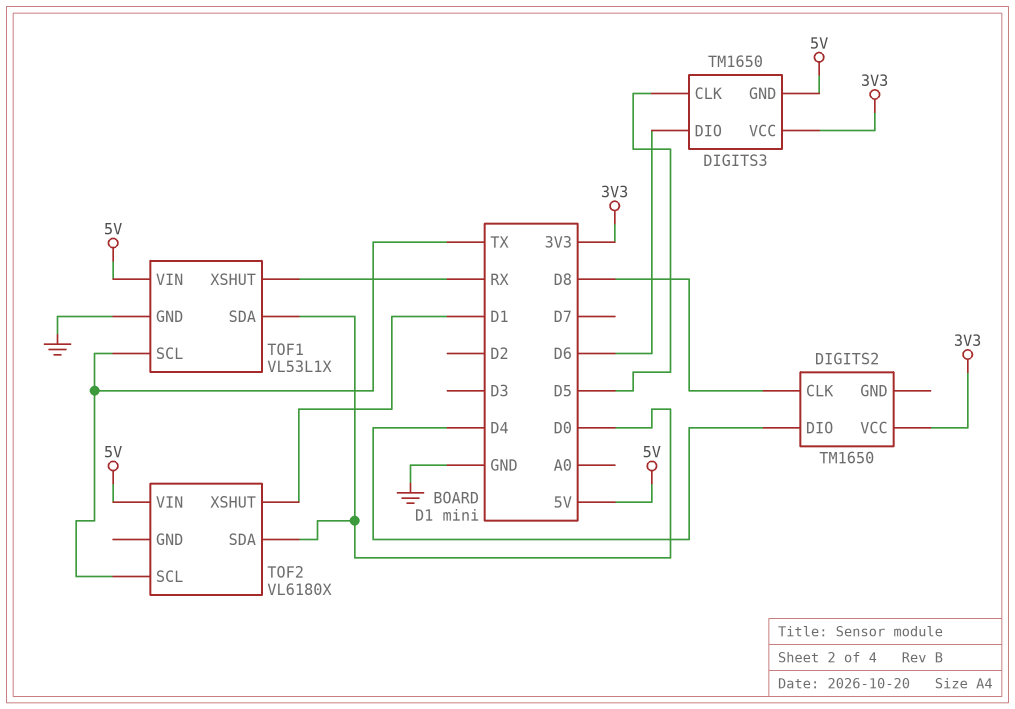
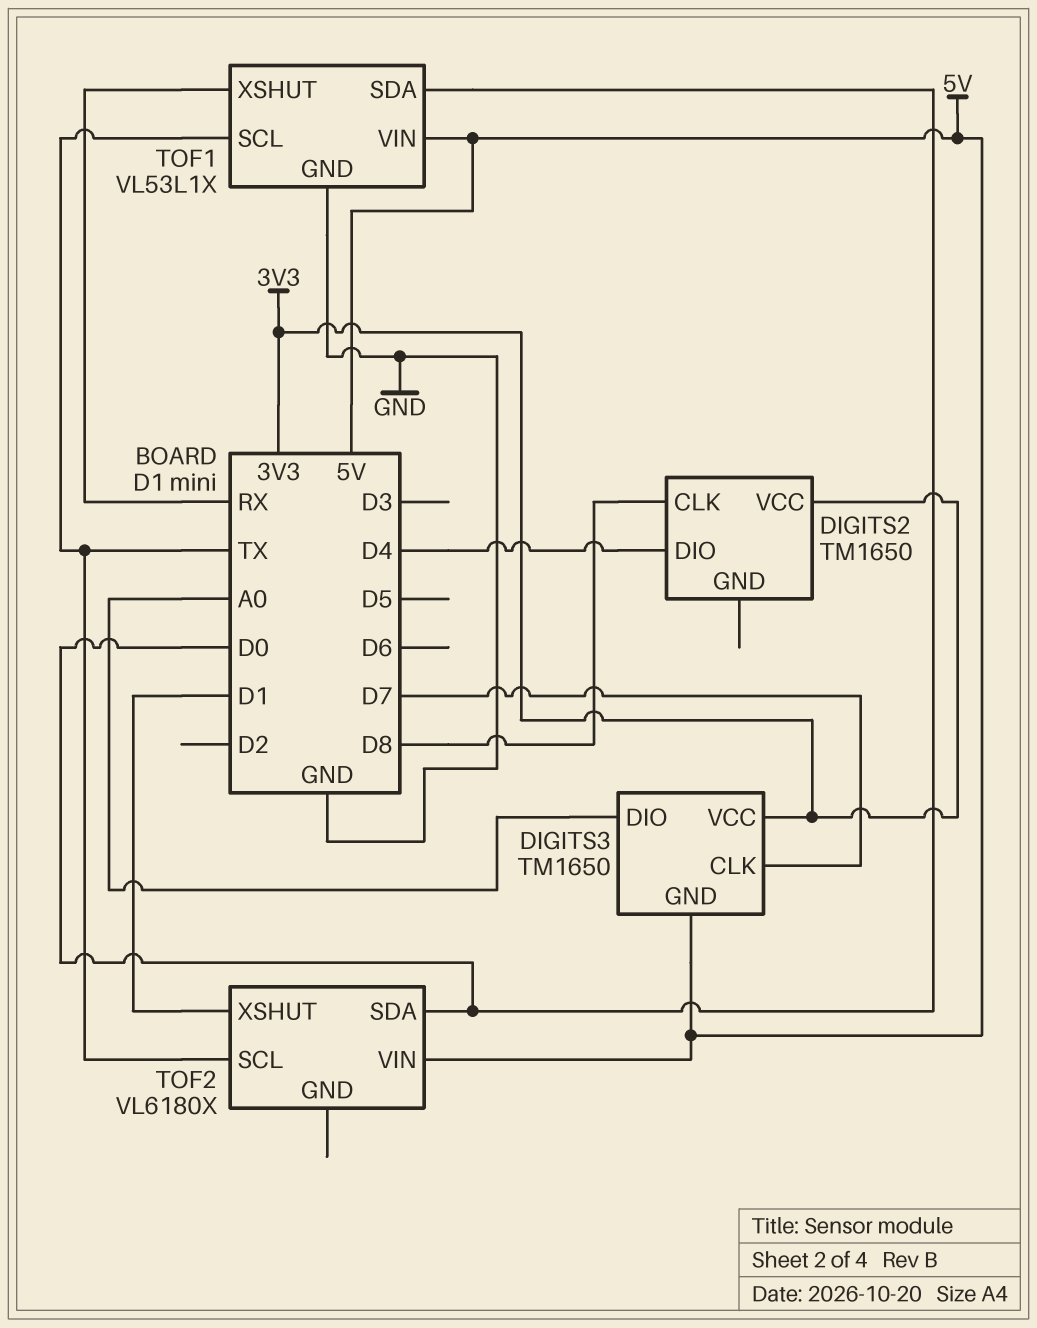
DIGITS3 pin CLK: D5 -> D7
DIGITS3 pin DIO: D6 -> A0

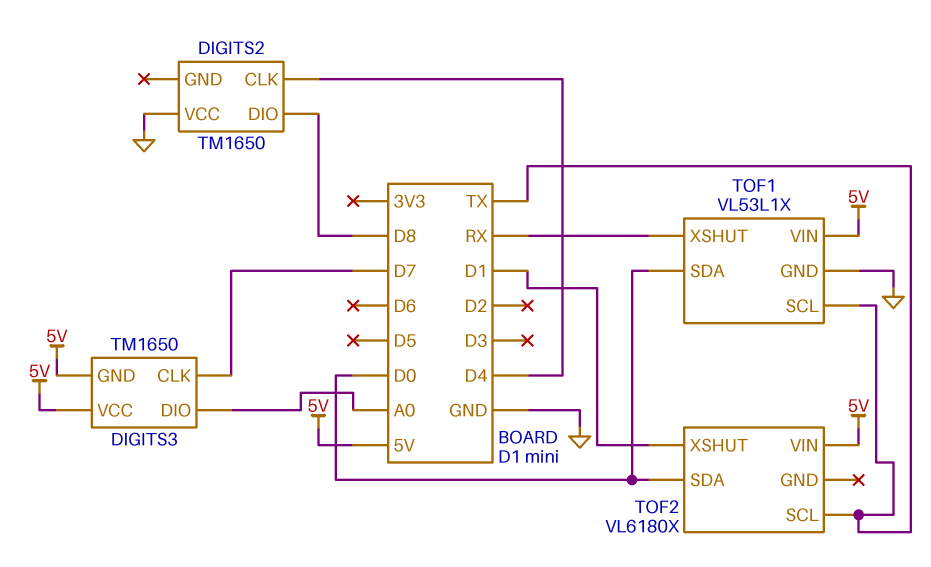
DIGITS2 pin CLK: D8 -> D4
DIGITS2 pin DIO: D4 -> D8
DIGITS2 pin VCC: 3V3 -> GND
DIGITS3 pin VCC: 3V3 -> 5V

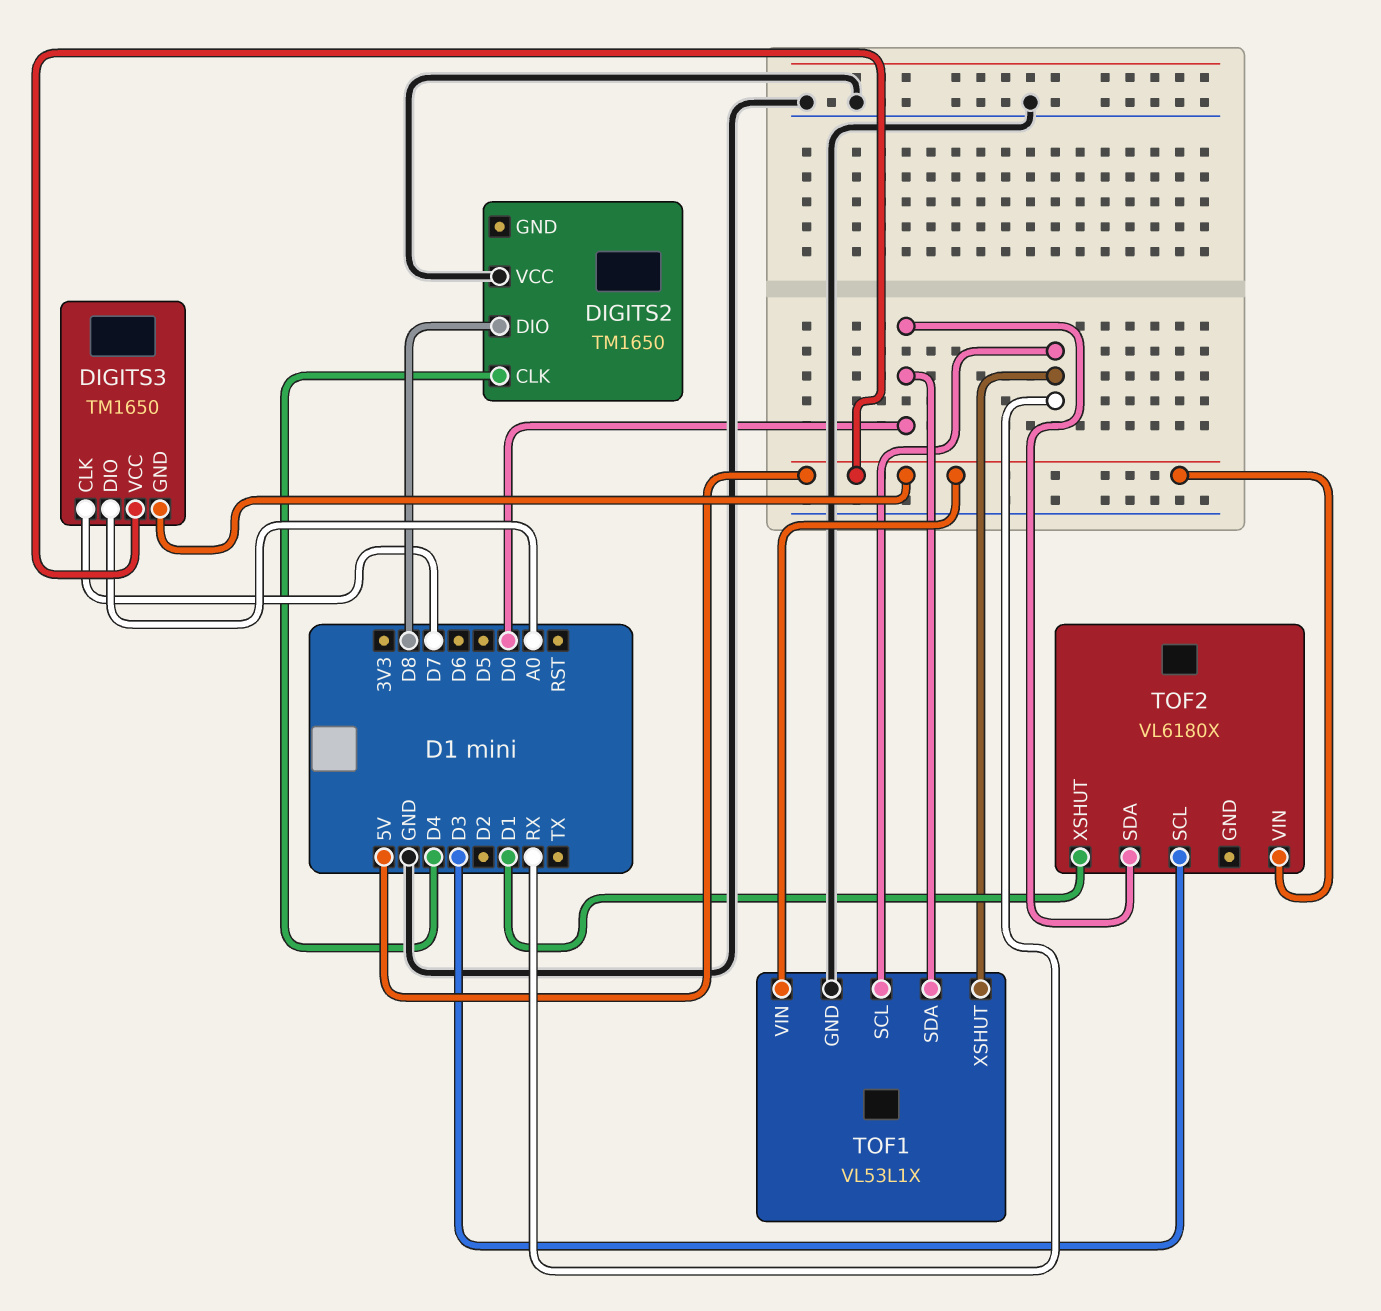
TOF1 pin SCL: TX -> RX
TOF2 pin SCL: TX -> D3

